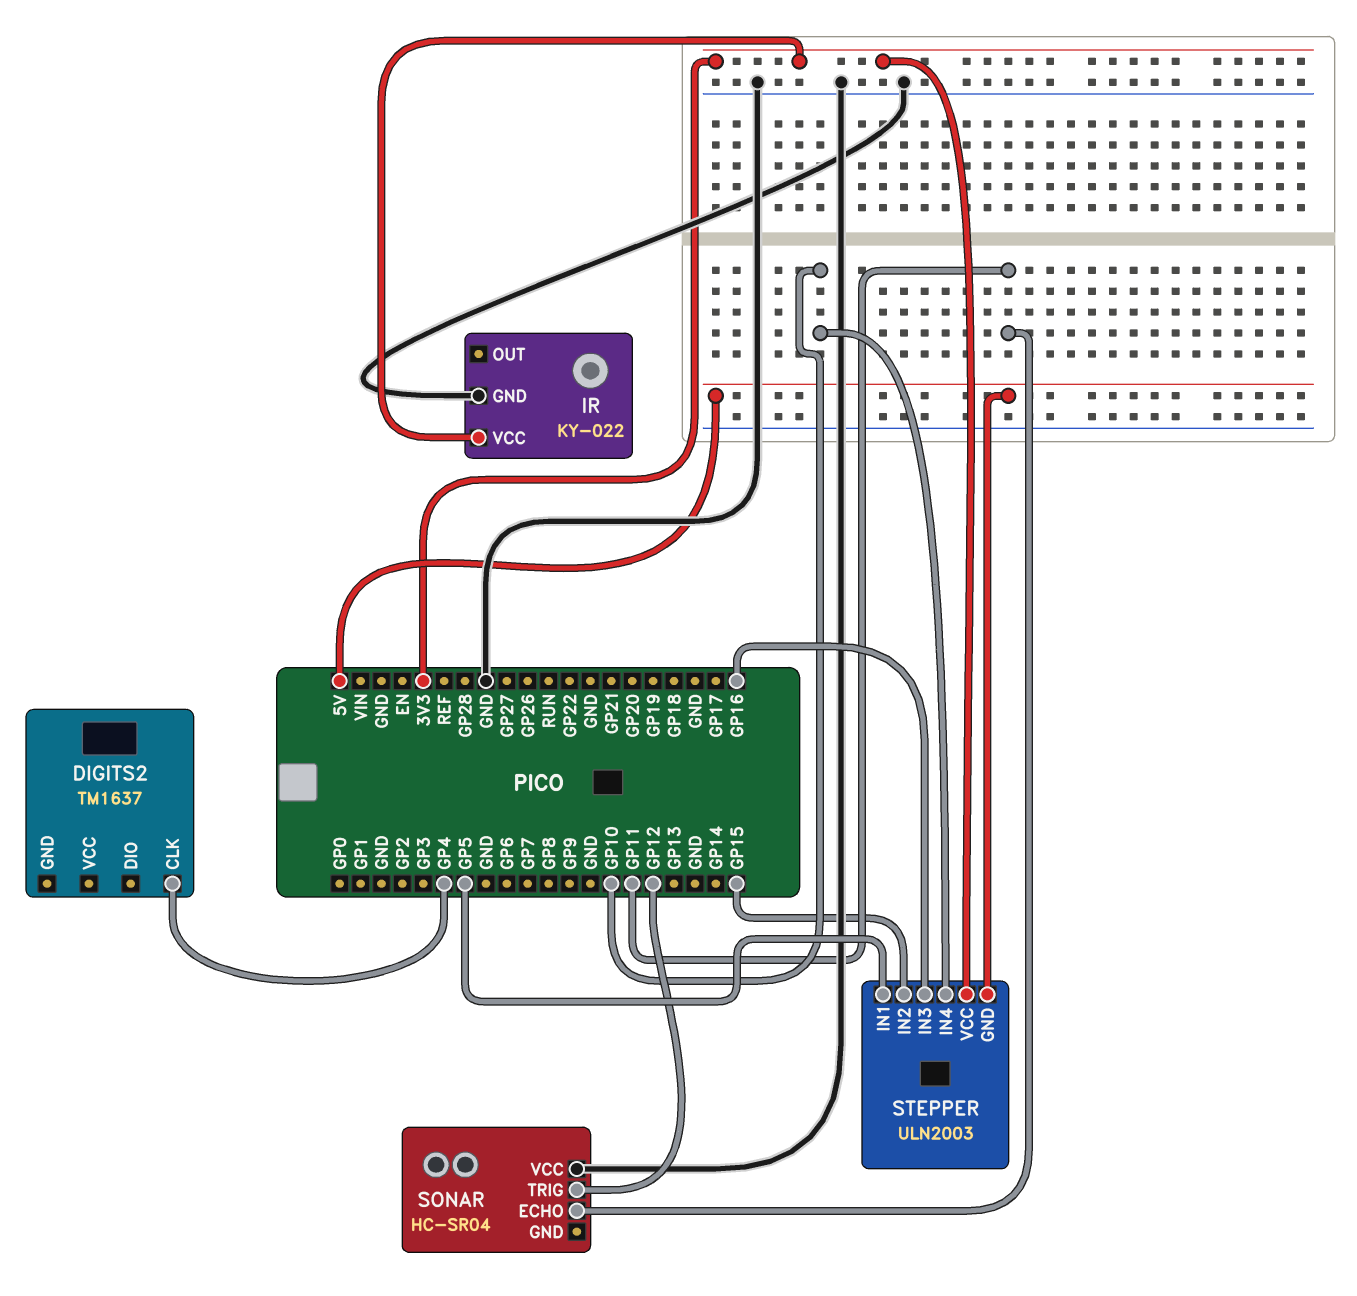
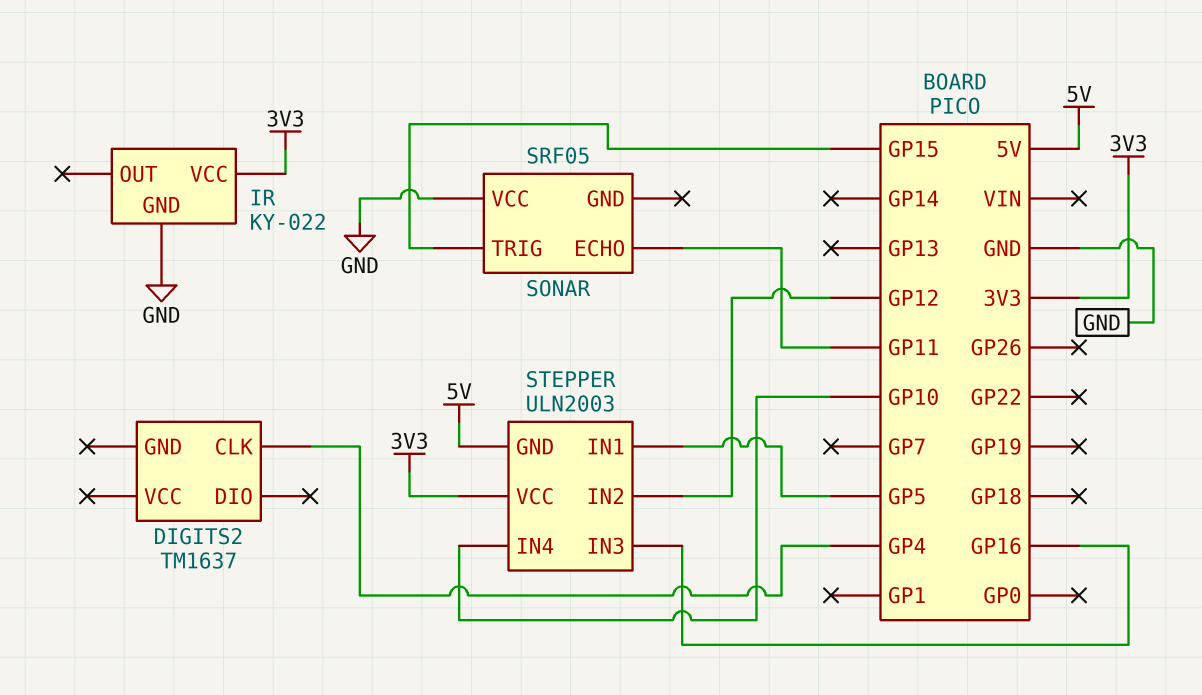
SONAR: HC-SR04 -> SRF05
SONAR pin TRIG: GP12 -> GP15
STEPPER pin IN2: GP15 -> GP12

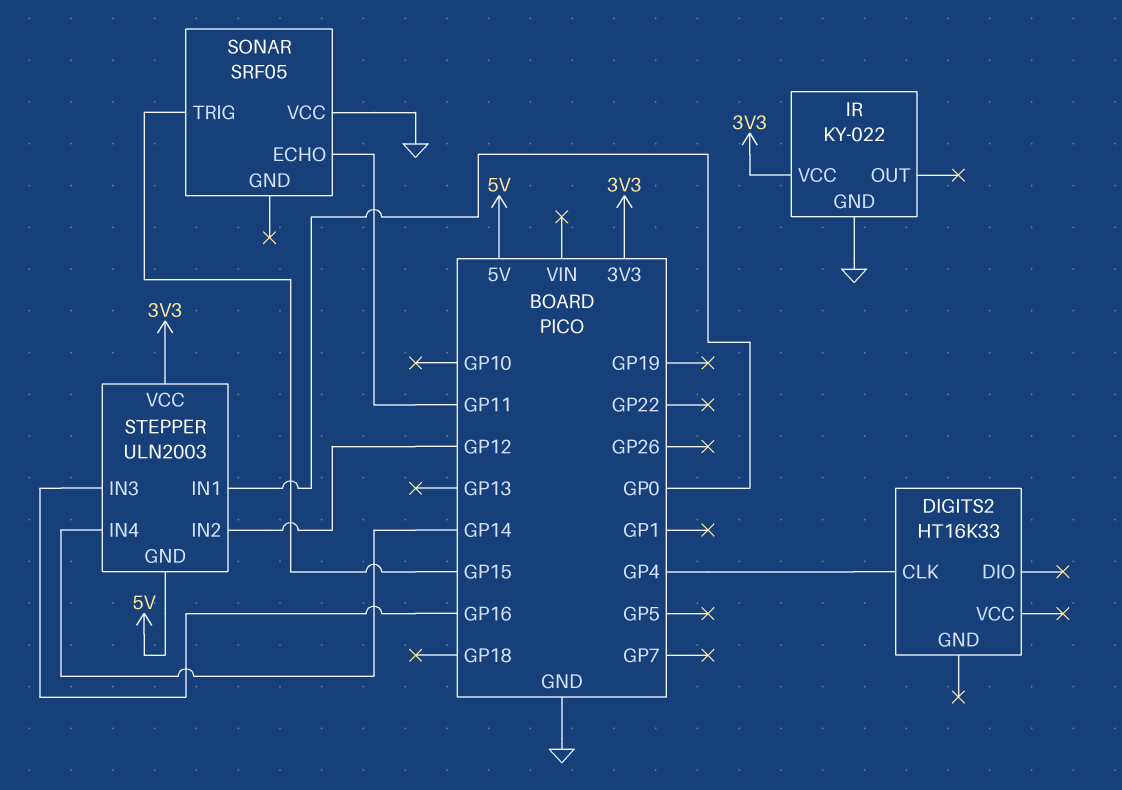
DIGITS2: TM1637 -> HT16K33
STEPPER pin IN1: GP5 -> GP0
STEPPER pin IN4: GP10 -> GP14

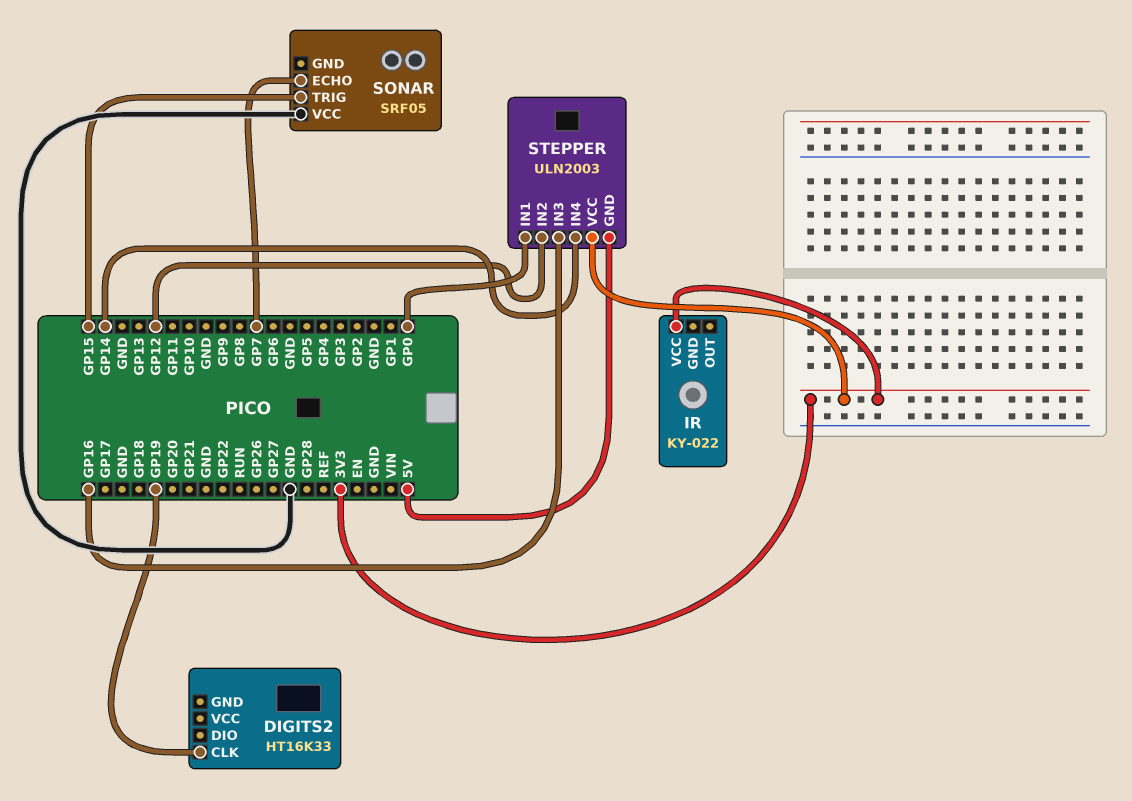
DIGITS2 pin CLK: GP4 -> GP19
IR pin GND: GND -> none
SONAR pin ECHO: GP11 -> GP7

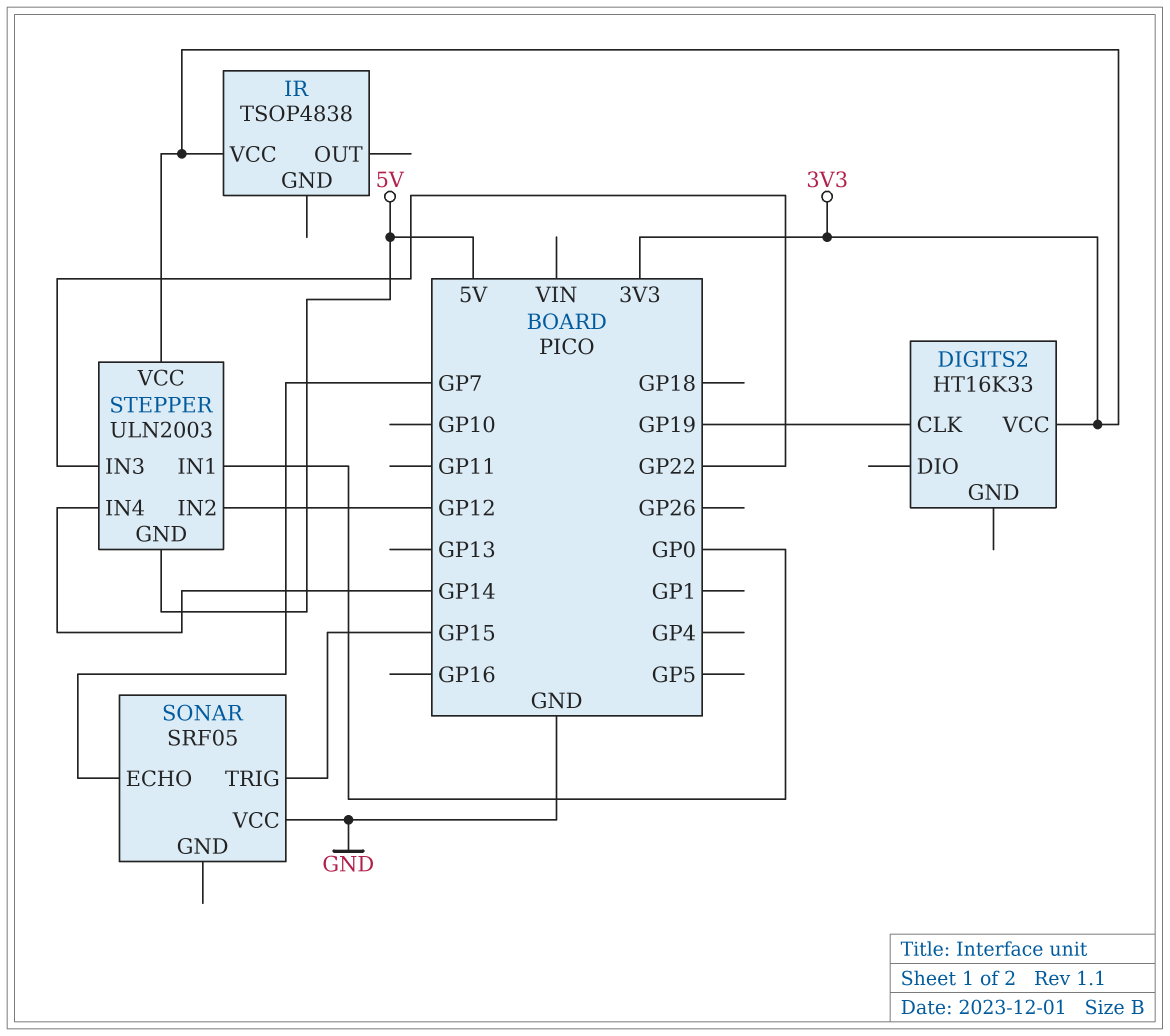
DIGITS2 pin VCC: none -> 3V3
IR: KY-022 -> TSOP4838
STEPPER pin IN3: GP16 -> GP22

